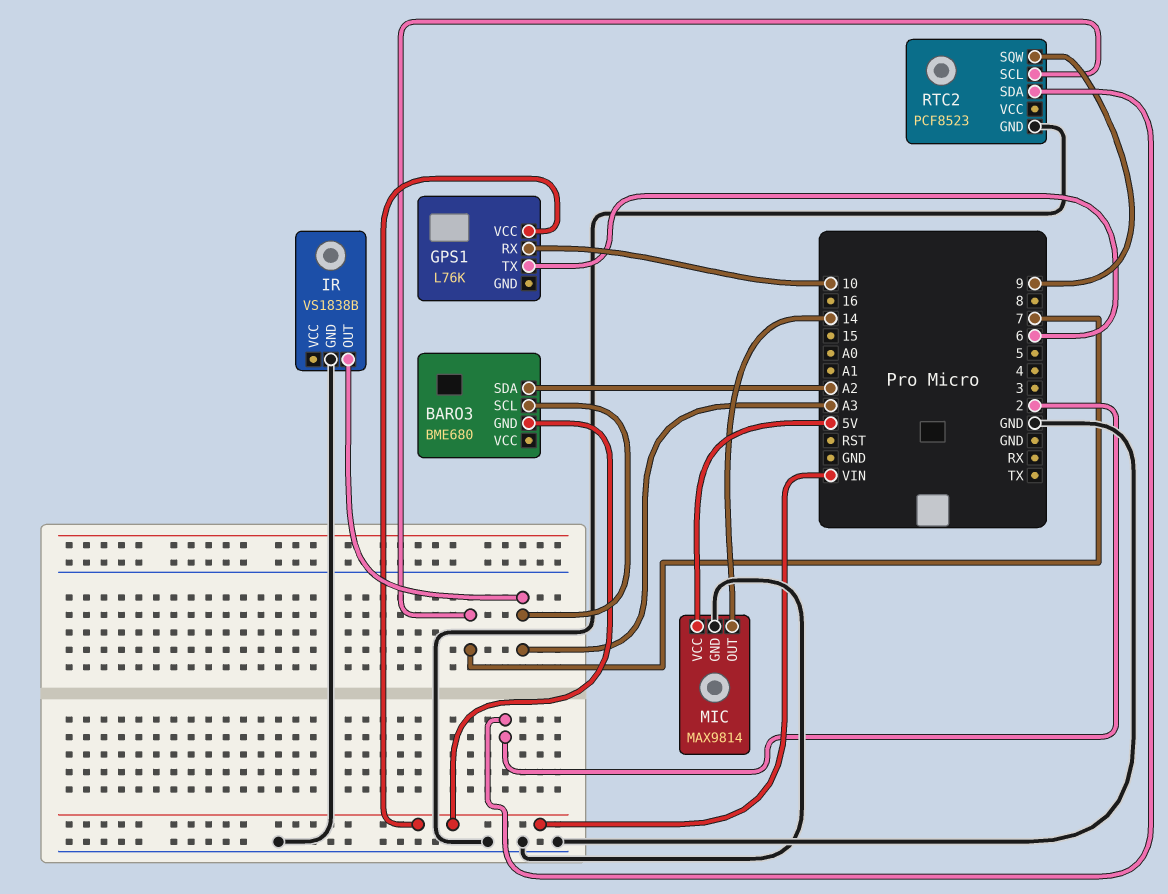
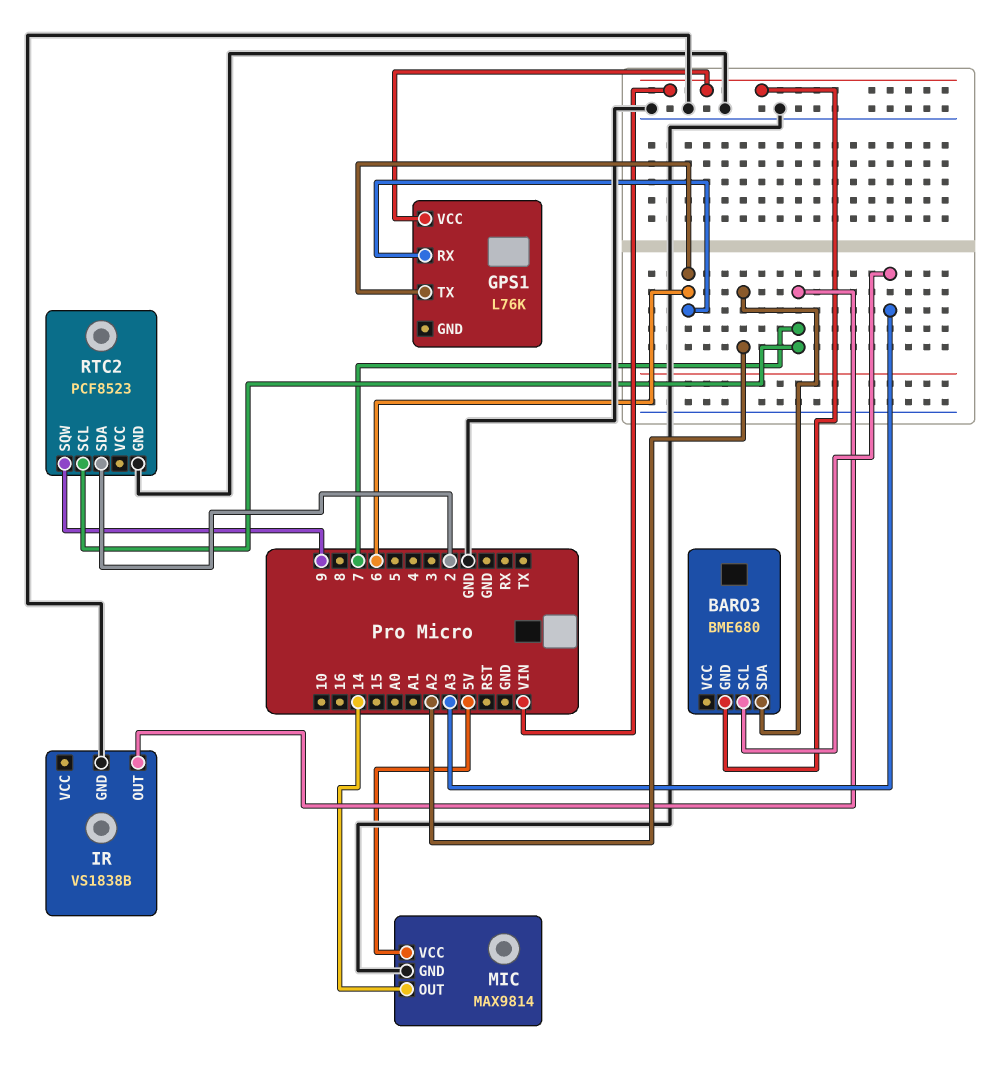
GPS1 pin RX: 10 -> 6
IR pin OUT: A3 -> 7

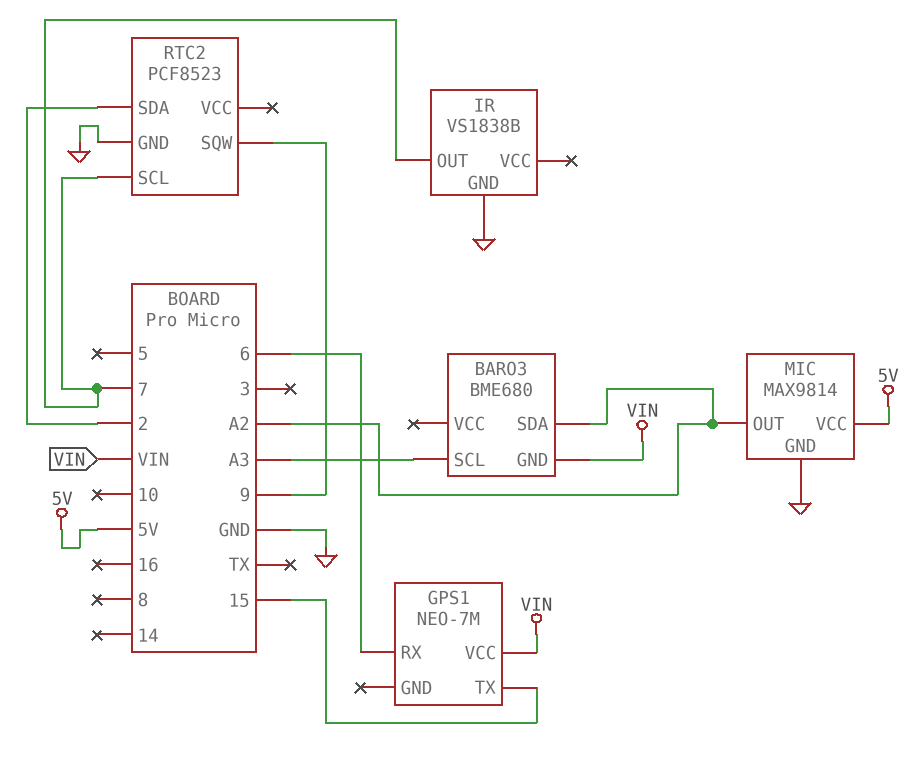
GPS1: L76K -> NEO-7M
GPS1 pin TX: 6 -> 15
MIC pin OUT: 14 -> A2

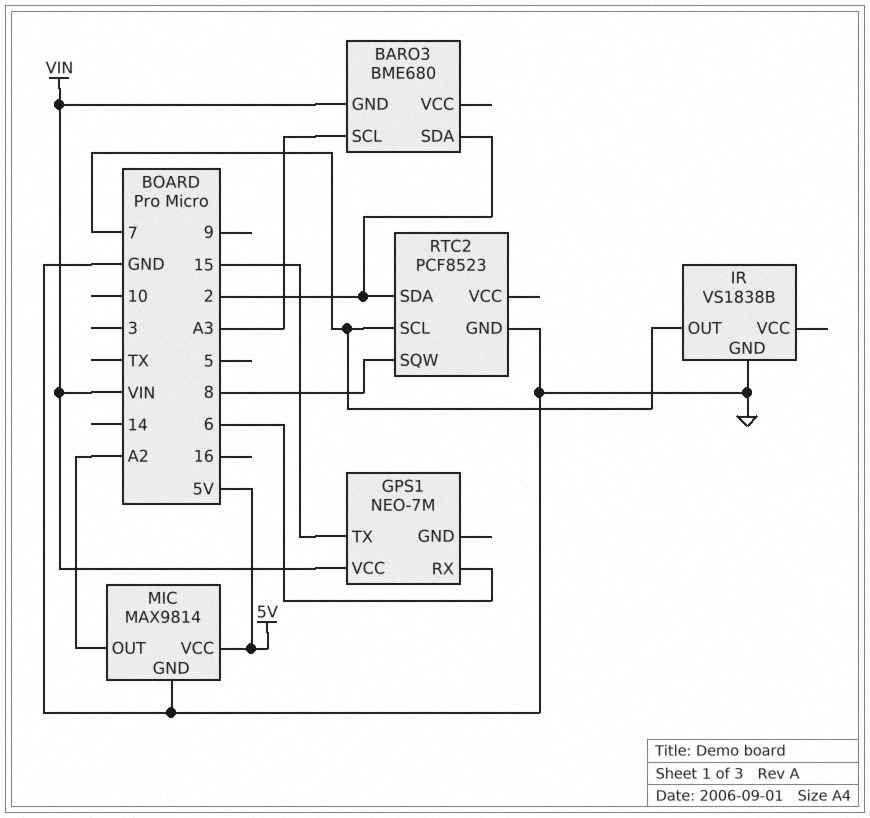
BARO3 pin SDA: A2 -> 2
RTC2 pin SQW: 9 -> 8

